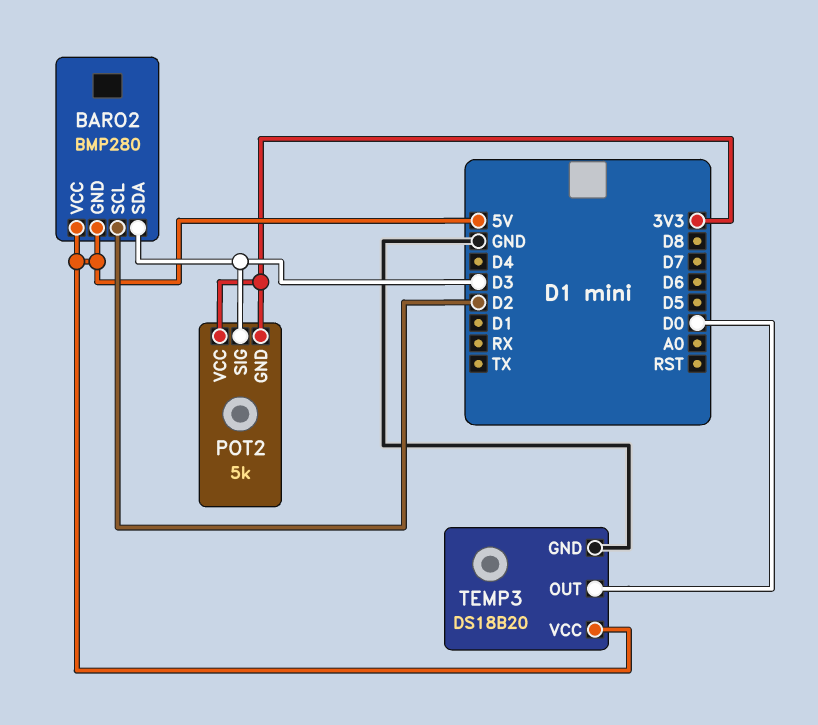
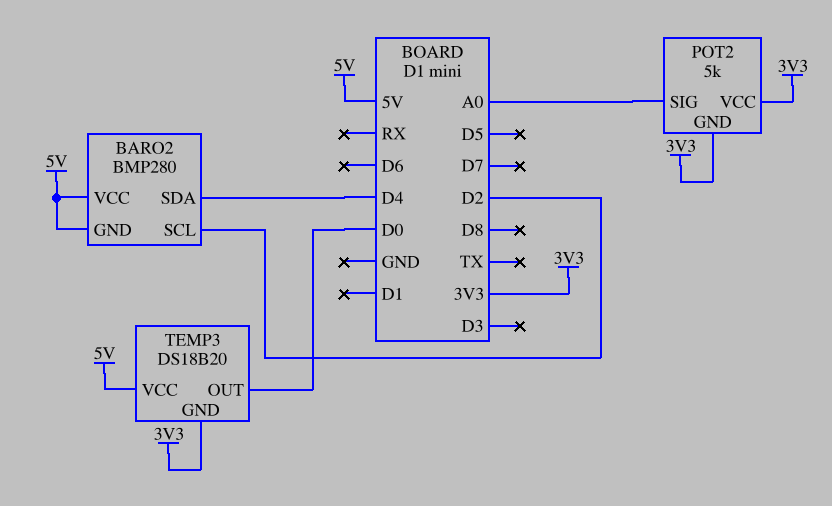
BARO2 pin SDA: D3 -> D4
POT2 pin SIG: D3 -> A0
TEMP3 pin GND: GND -> 3V3

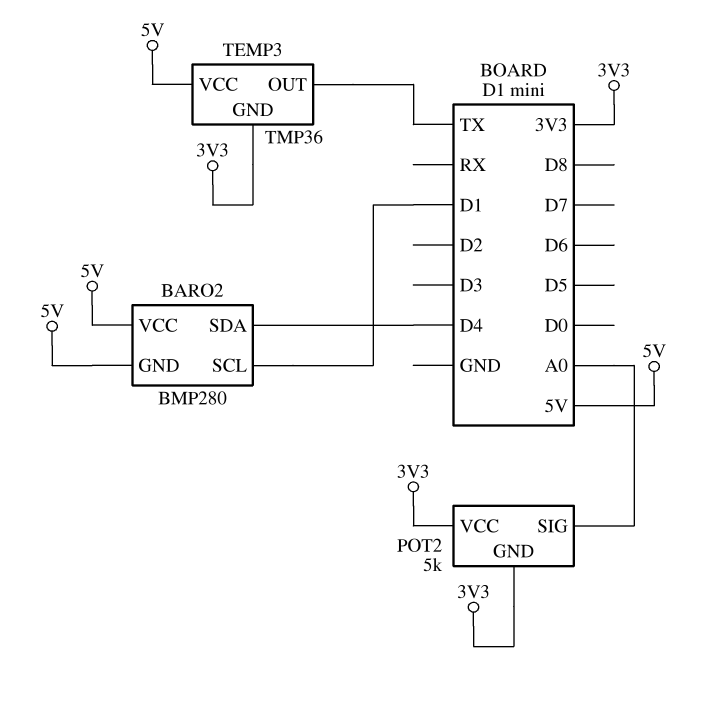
BARO2 pin SCL: D2 -> D1
TEMP3: DS18B20 -> TMP36
TEMP3 pin OUT: D0 -> TX

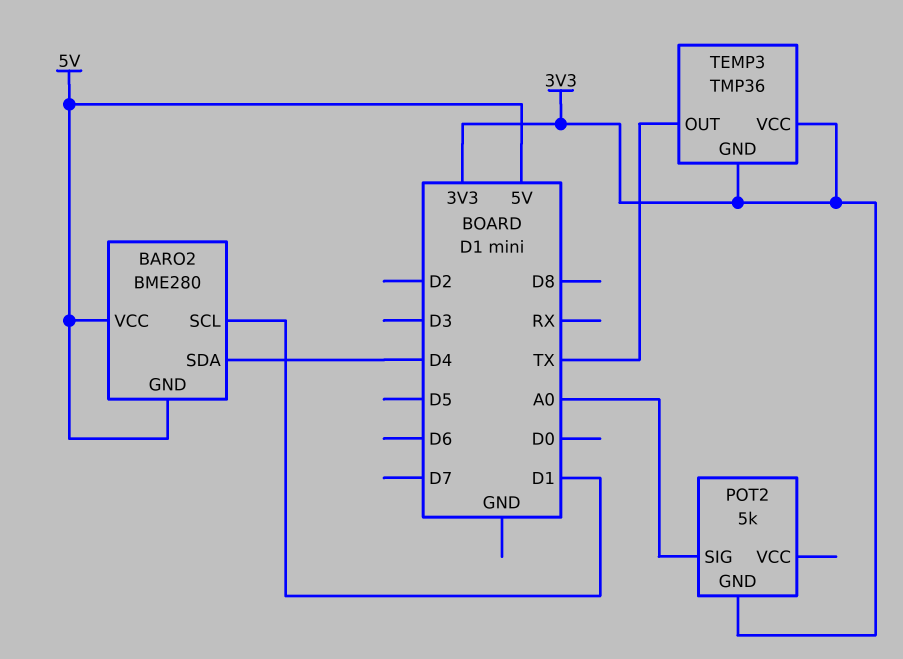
BARO2: BMP280 -> BME280
POT2 pin VCC: 3V3 -> none
TEMP3 pin VCC: 5V -> 3V3

